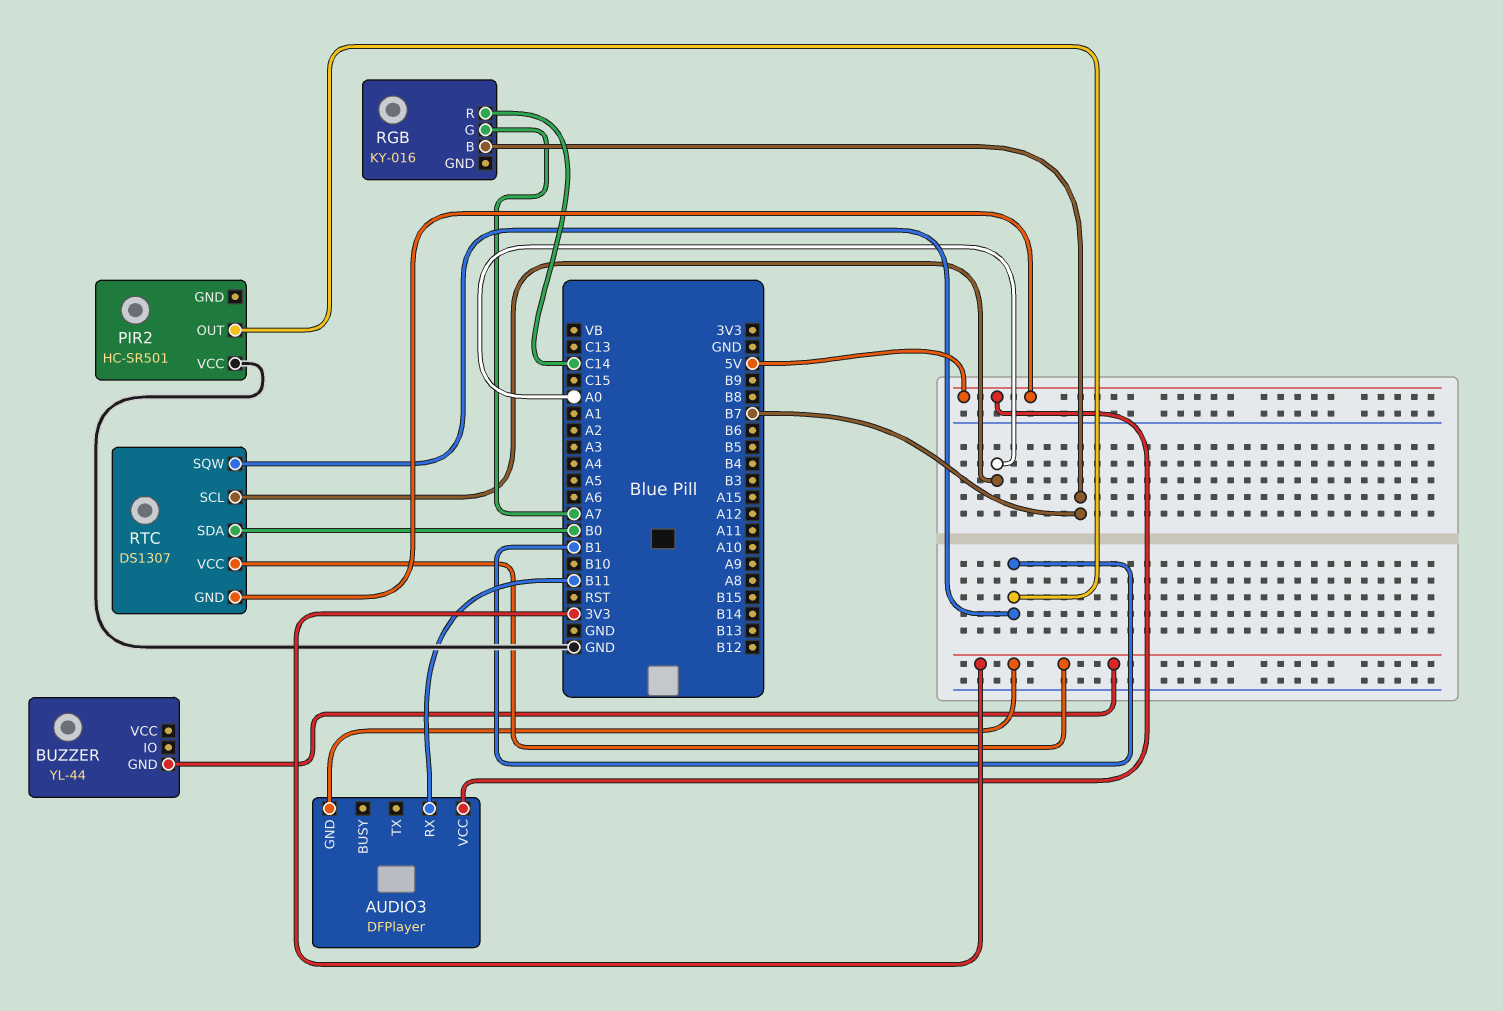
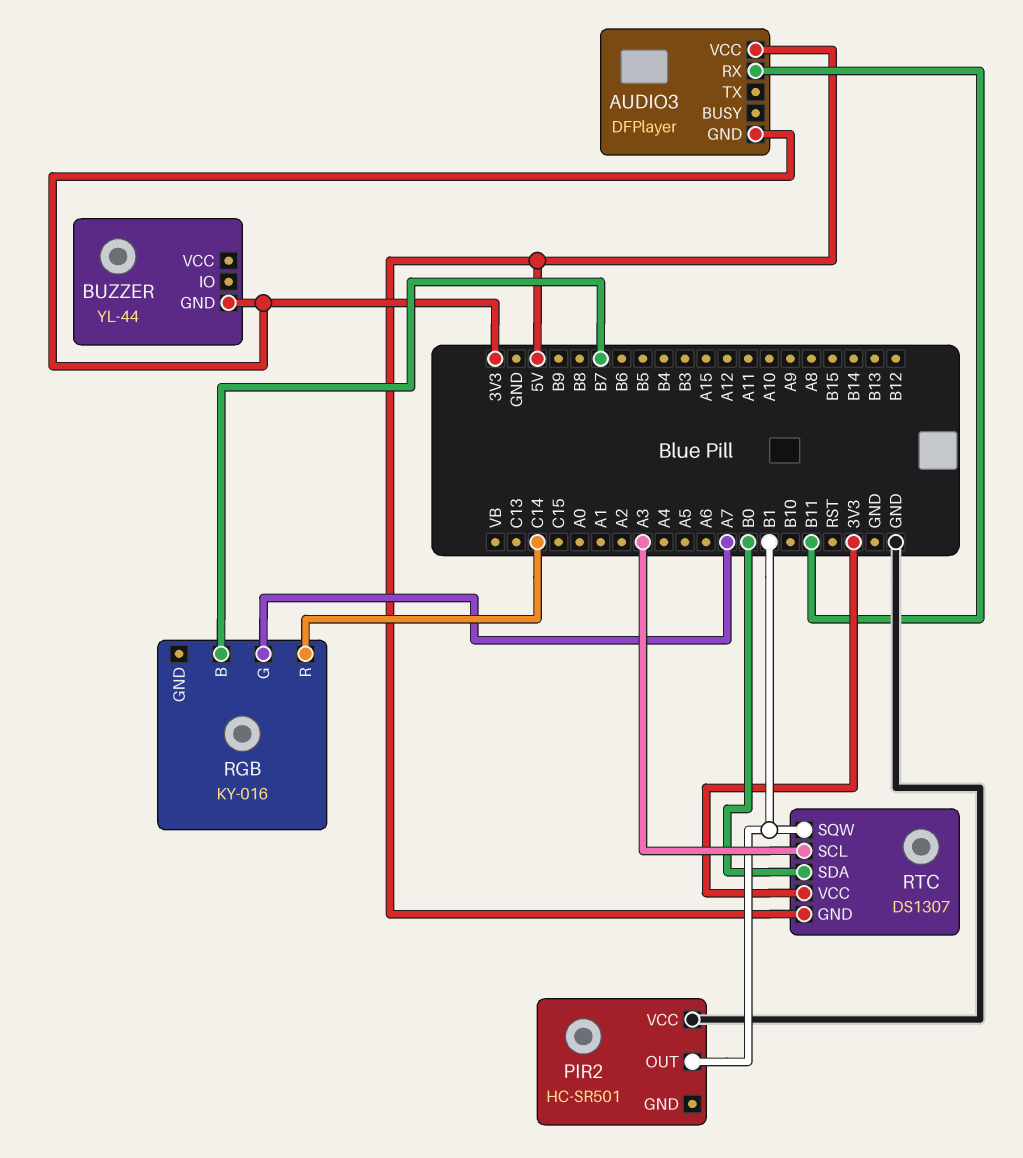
RTC pin SCL: A0 -> A3

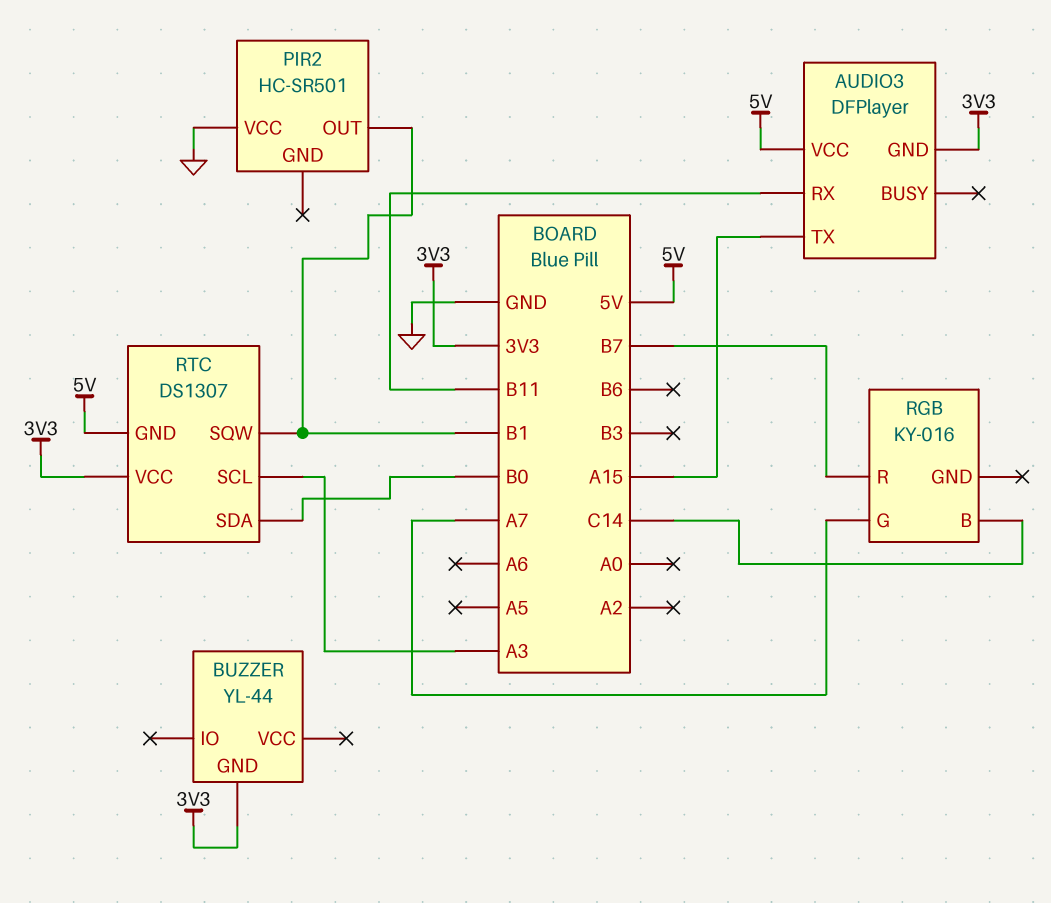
AUDIO3 pin TX: none -> A15
RGB pin B: B7 -> C14
RGB pin R: C14 -> B7

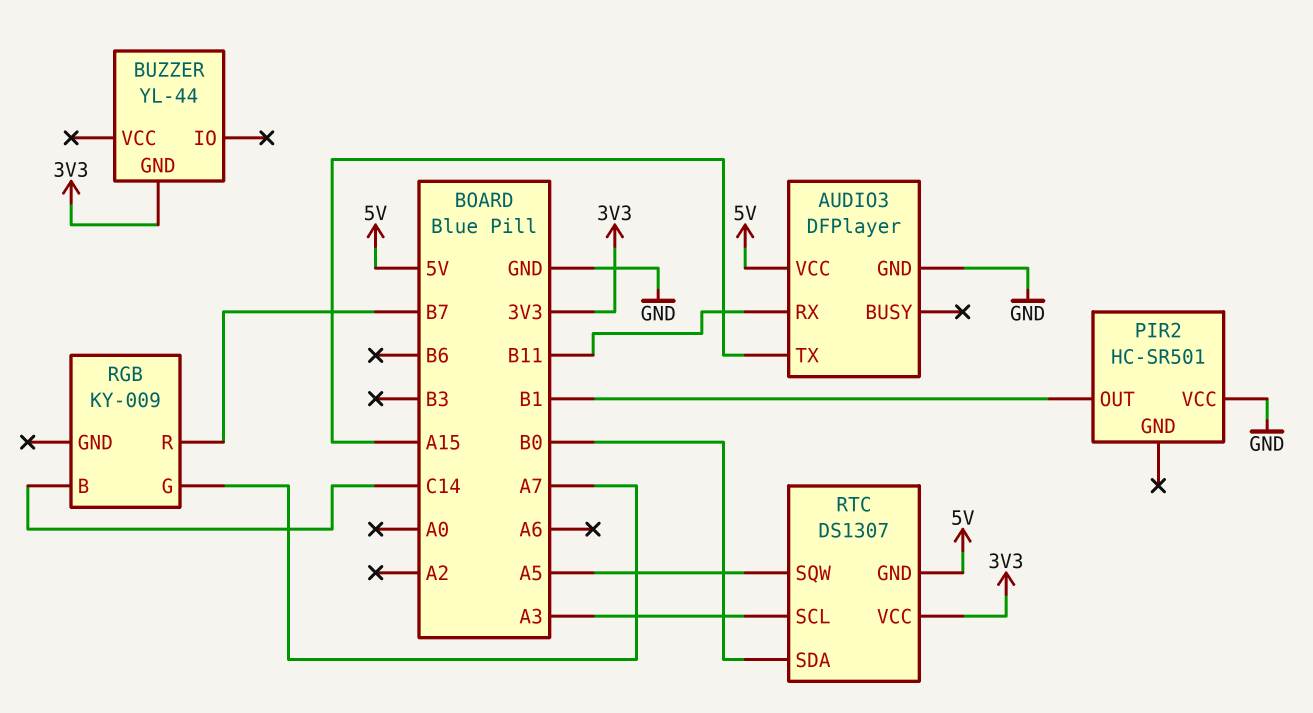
AUDIO3 pin GND: 3V3 -> GND
RGB: KY-016 -> KY-009
RTC pin SQW: B1 -> A5

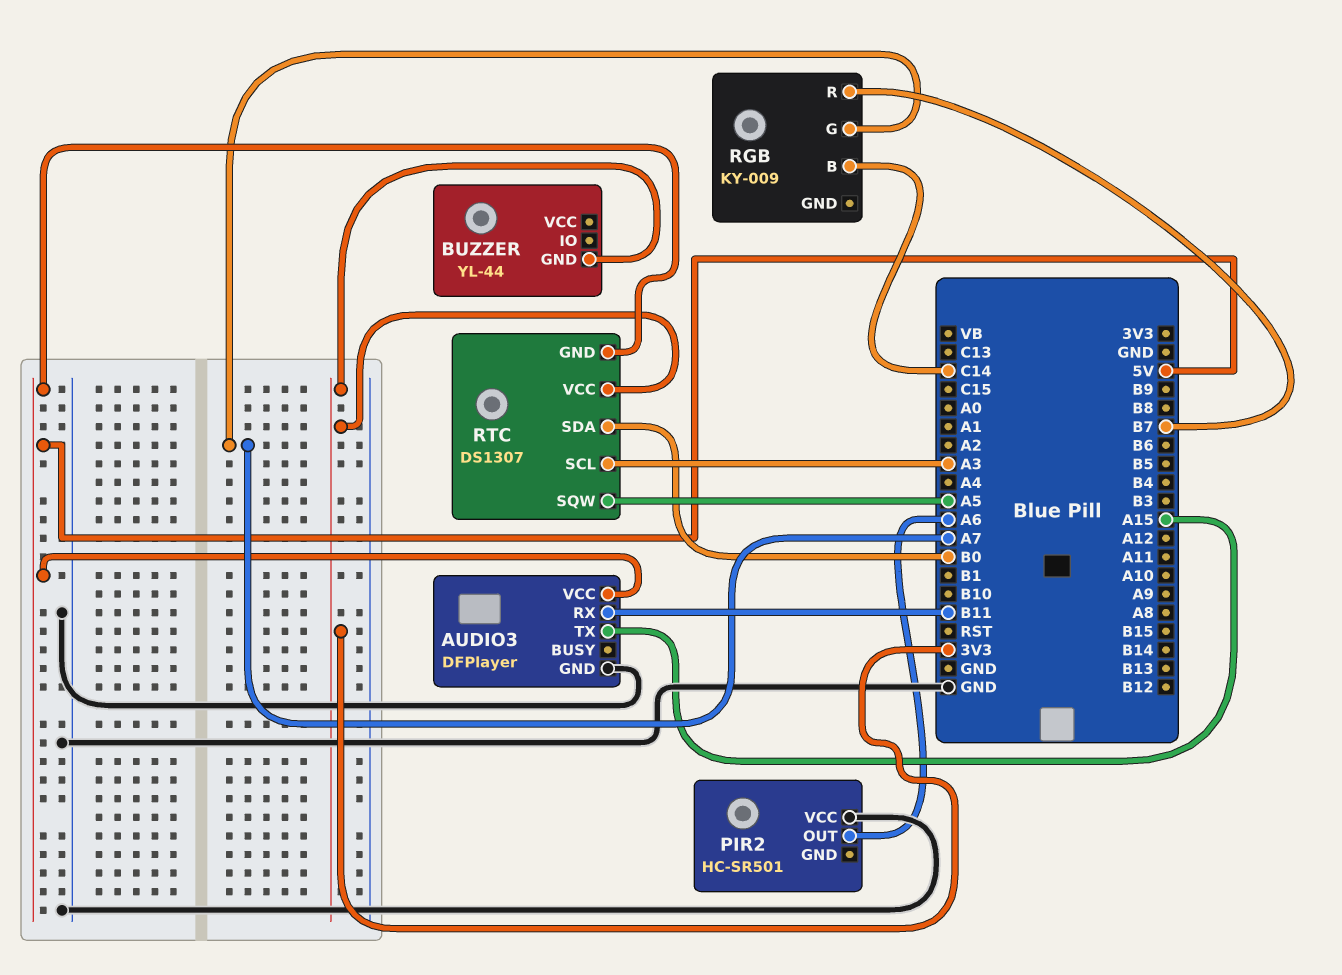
PIR2 pin OUT: B1 -> A6

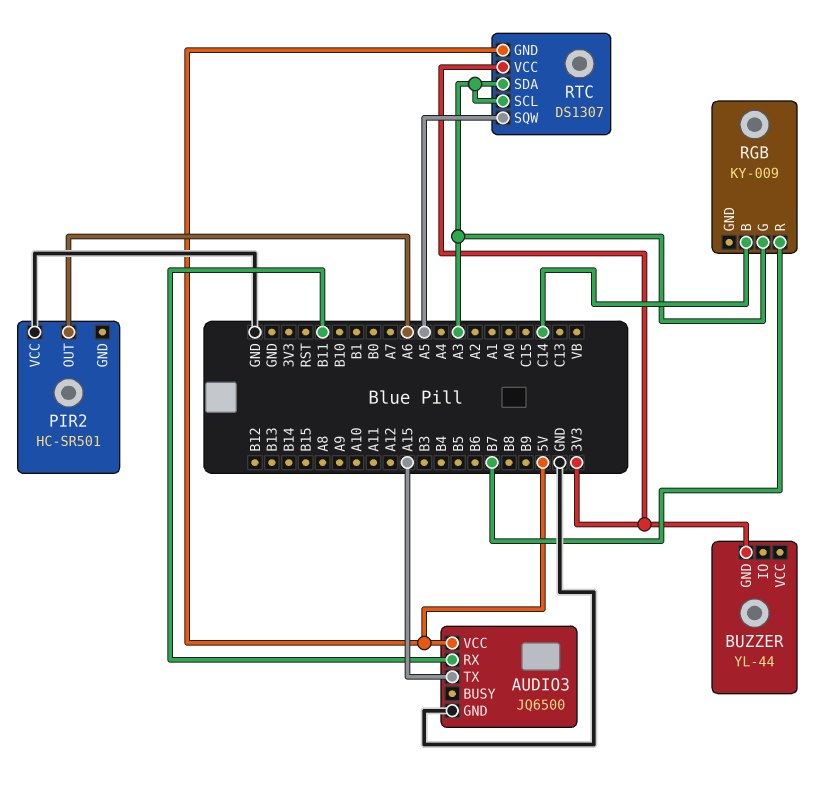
AUDIO3: DFPlayer -> JQ6500
RGB pin G: A7 -> A3
RTC pin SDA: B0 -> A3

